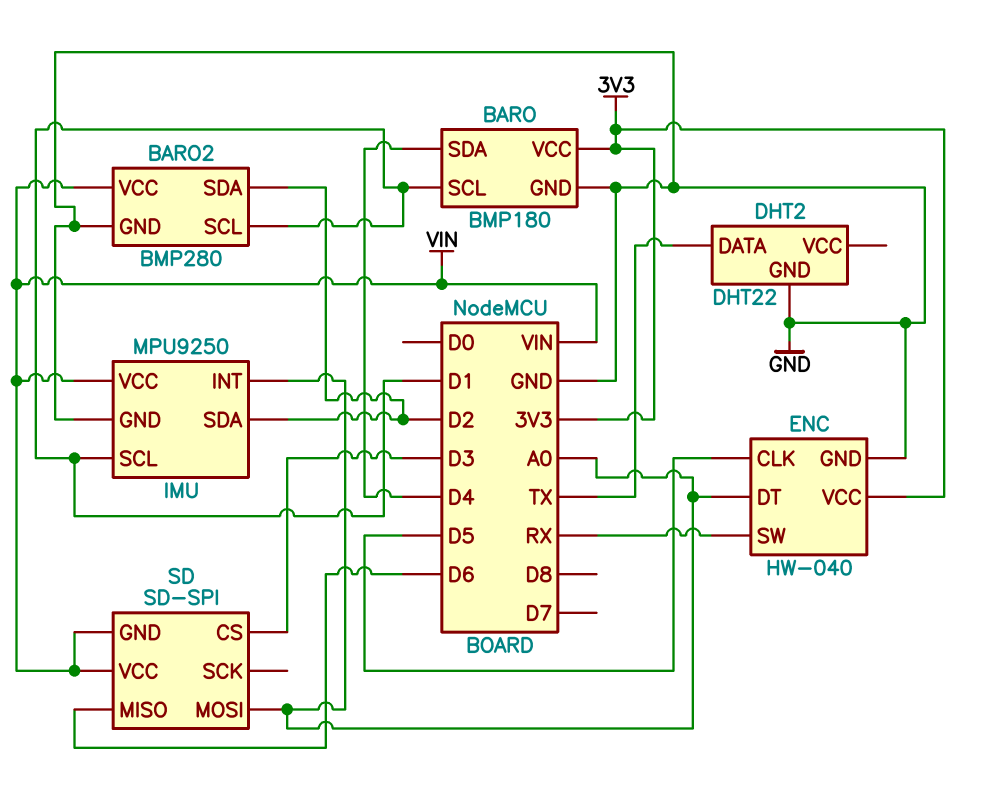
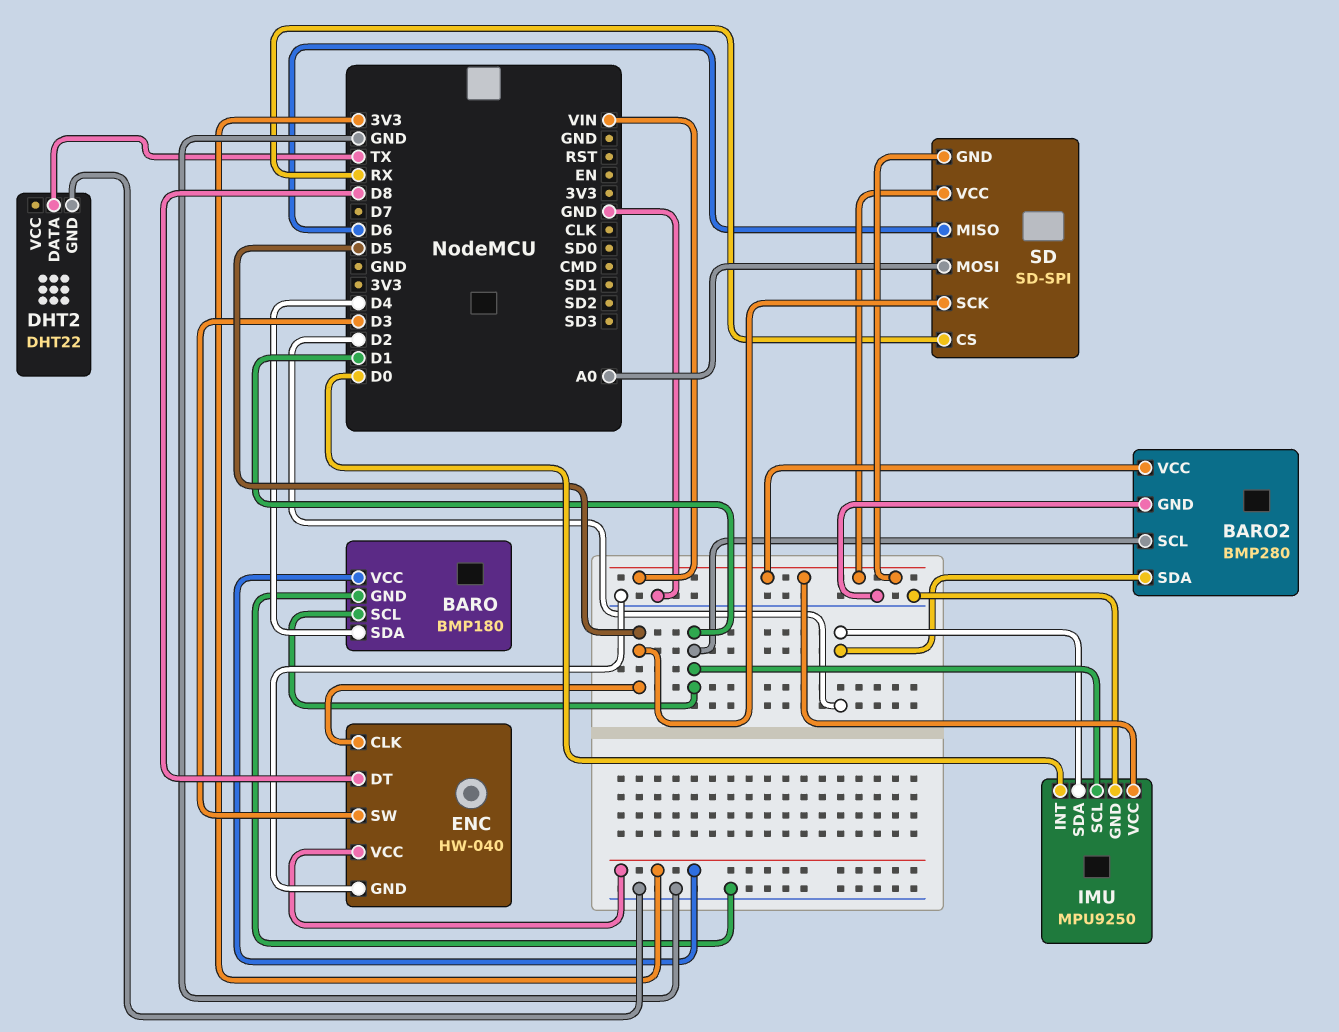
ENC pin DT: A0 -> D8
ENC pin SW: RX -> D3
IMU pin INT: A0 -> D0
SD pin CS: D3 -> RX
SD pin SCK: none -> D5

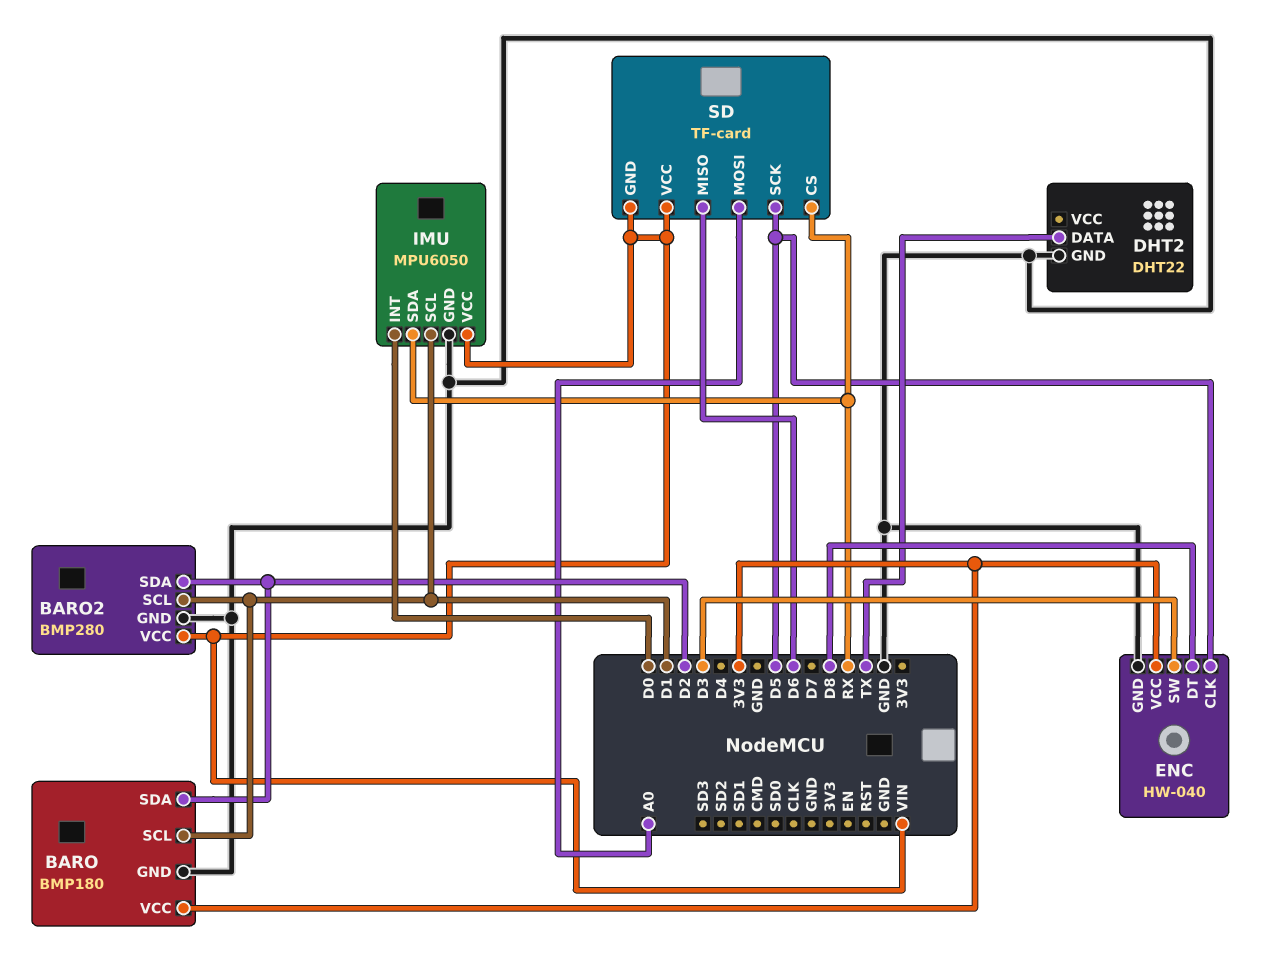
BARO pin SDA: D4 -> D2
IMU: MPU9250 -> MPU6050
IMU pin SDA: D2 -> RX
SD: SD-SPI -> TF-card

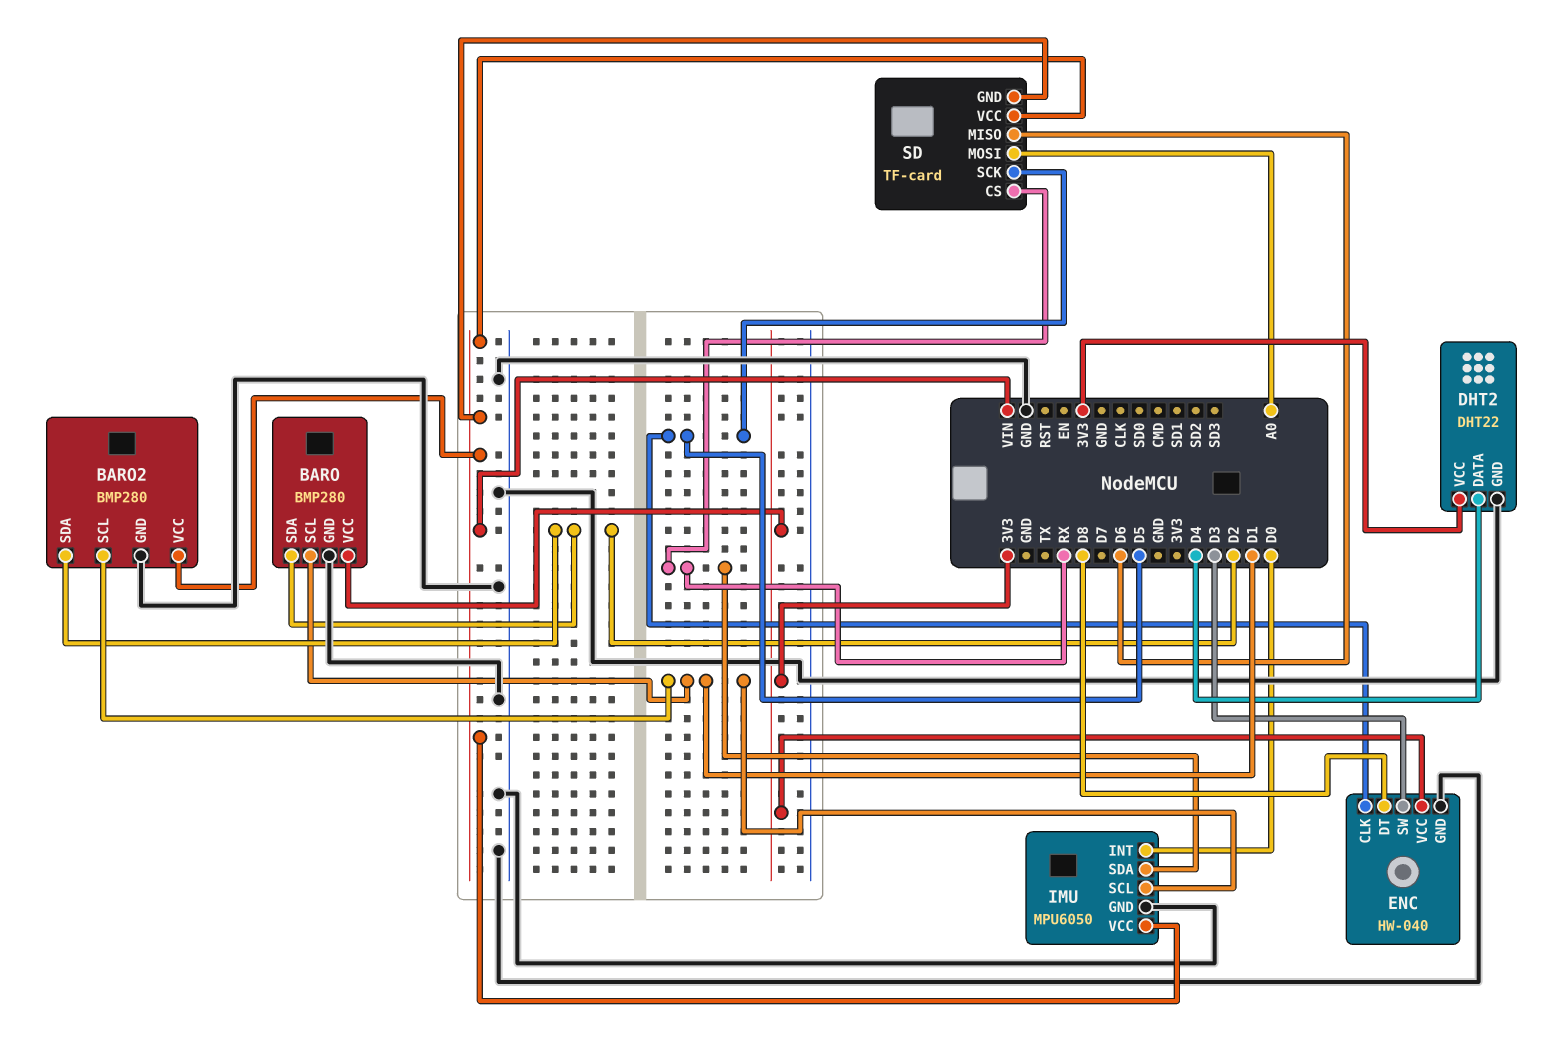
BARO: BMP180 -> BMP280
DHT2 pin DATA: TX -> D4
DHT2 pin VCC: none -> 3V3

